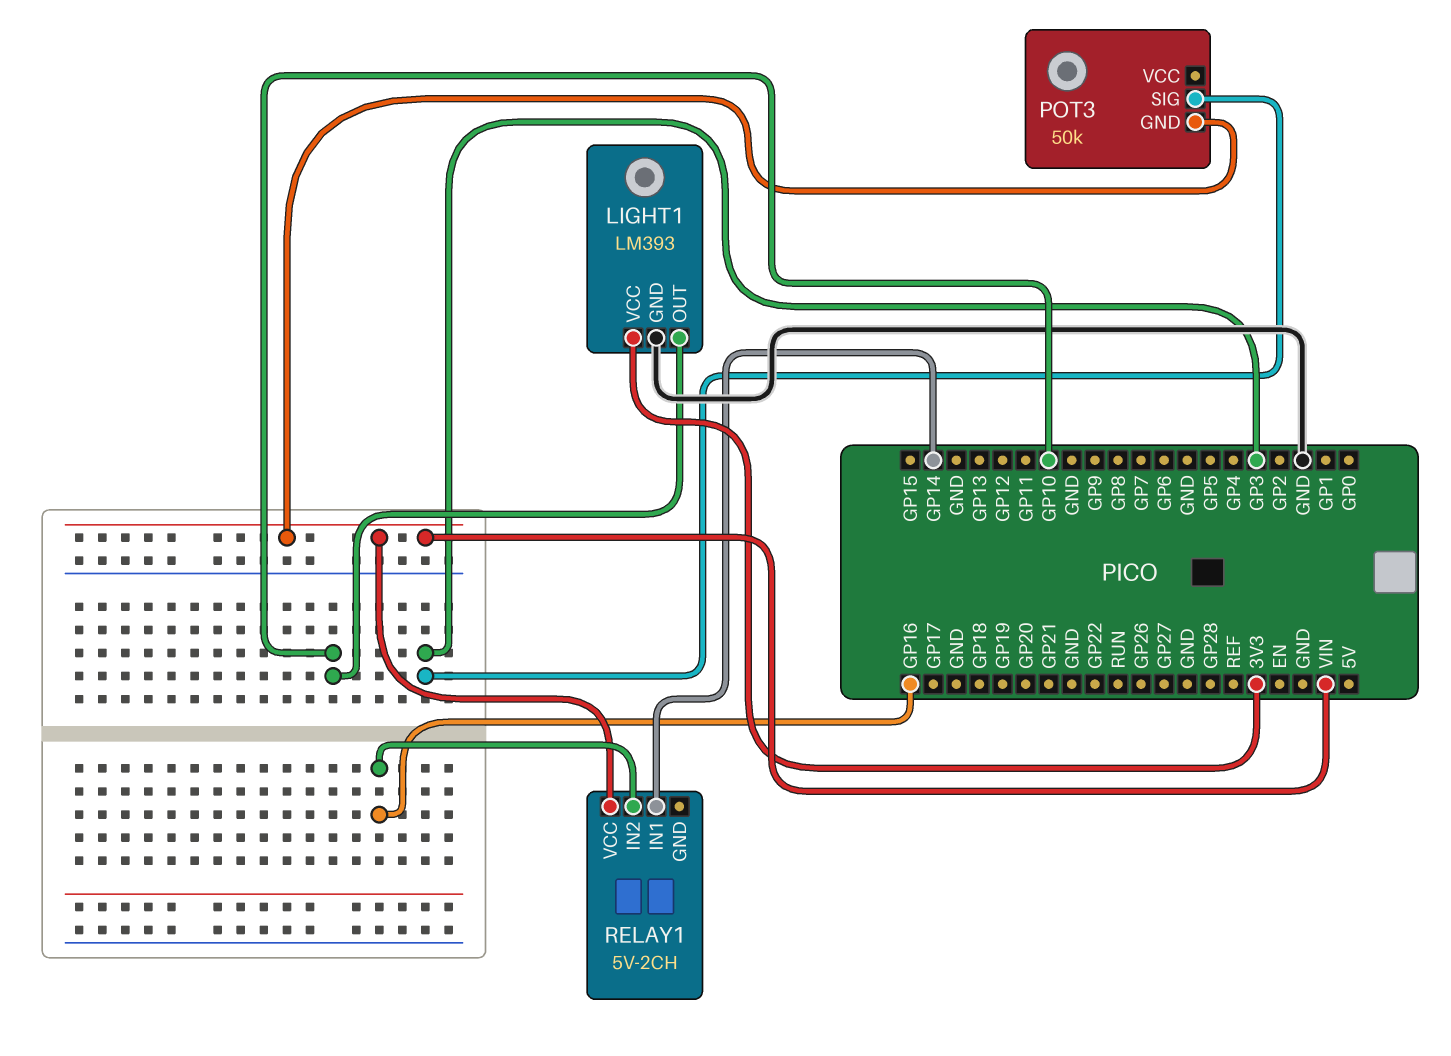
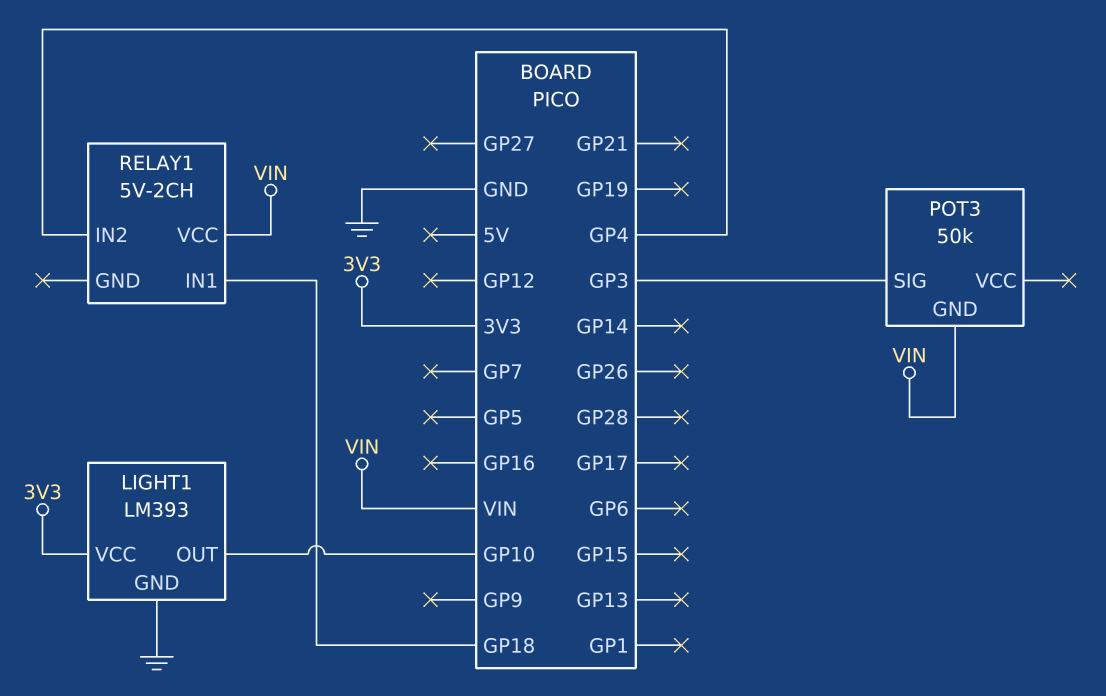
RELAY1 pin IN1: GP14 -> GP18
RELAY1 pin IN2: GP16 -> GP4

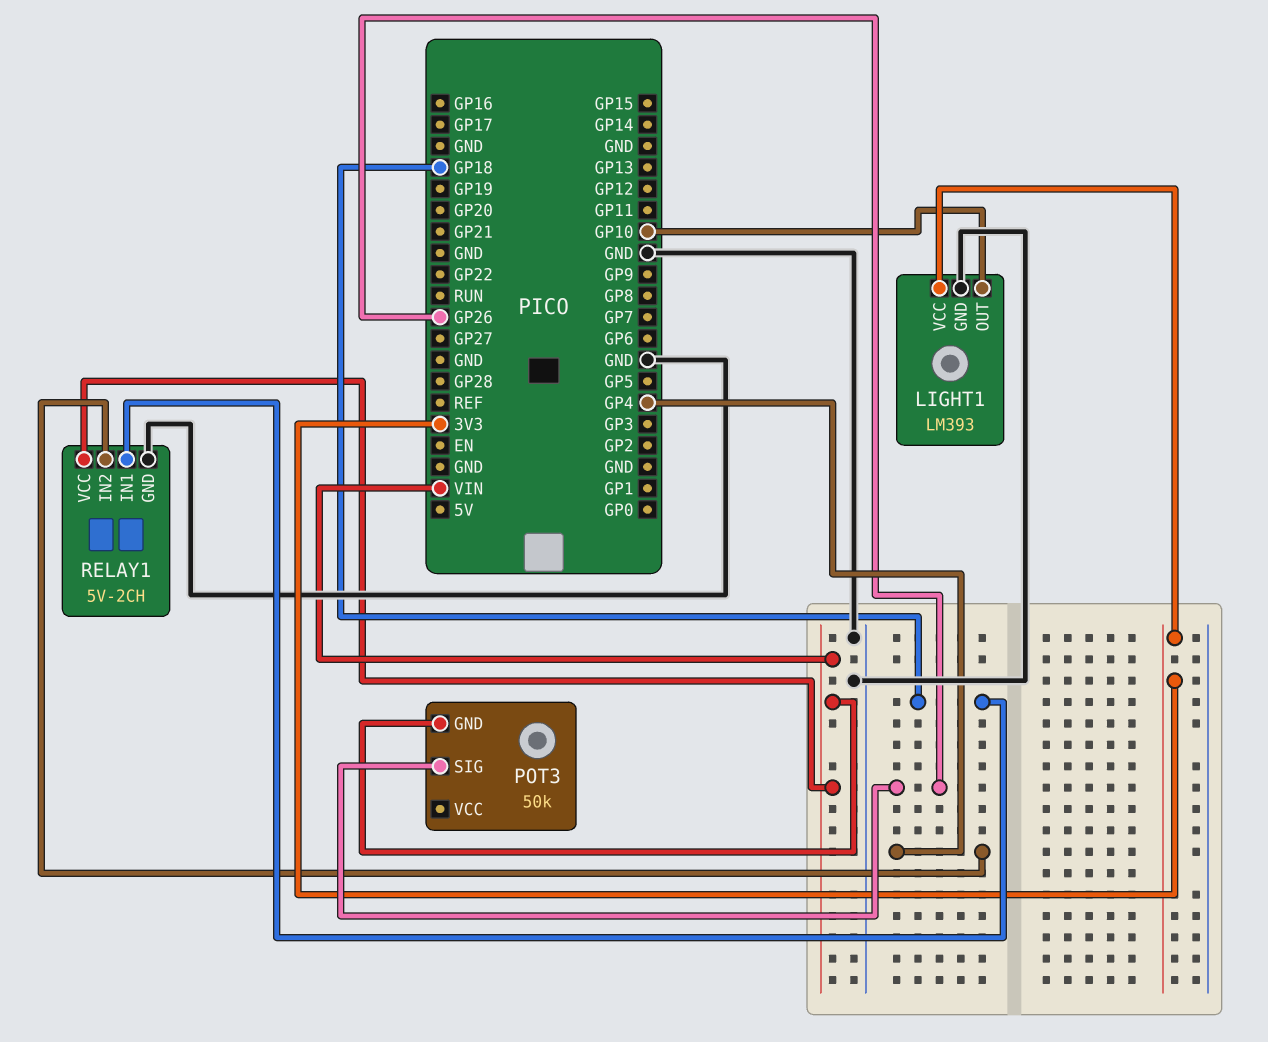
POT3 pin SIG: GP3 -> GP26
RELAY1 pin GND: none -> GND

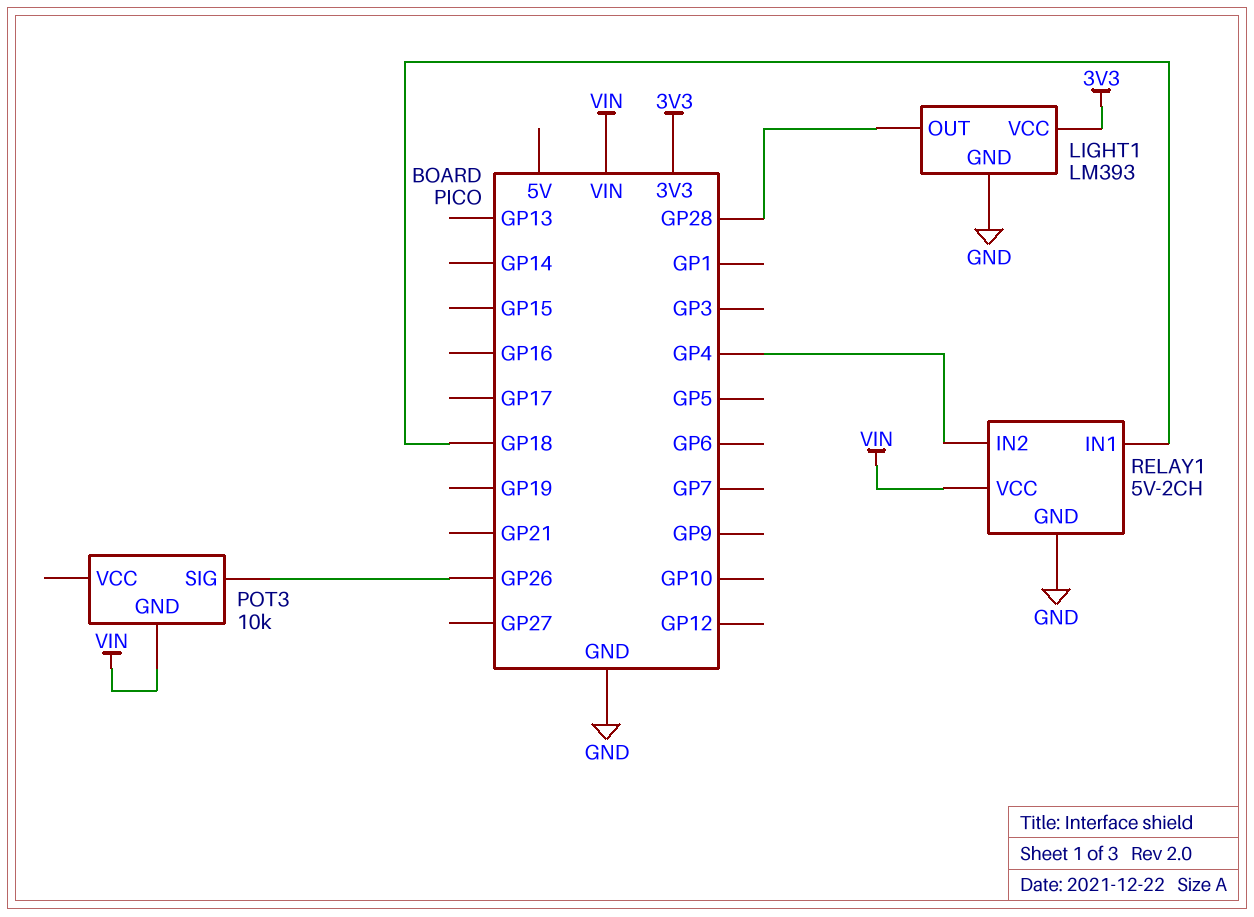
LIGHT1 pin OUT: GP10 -> GP28
POT3: 50k -> 10k

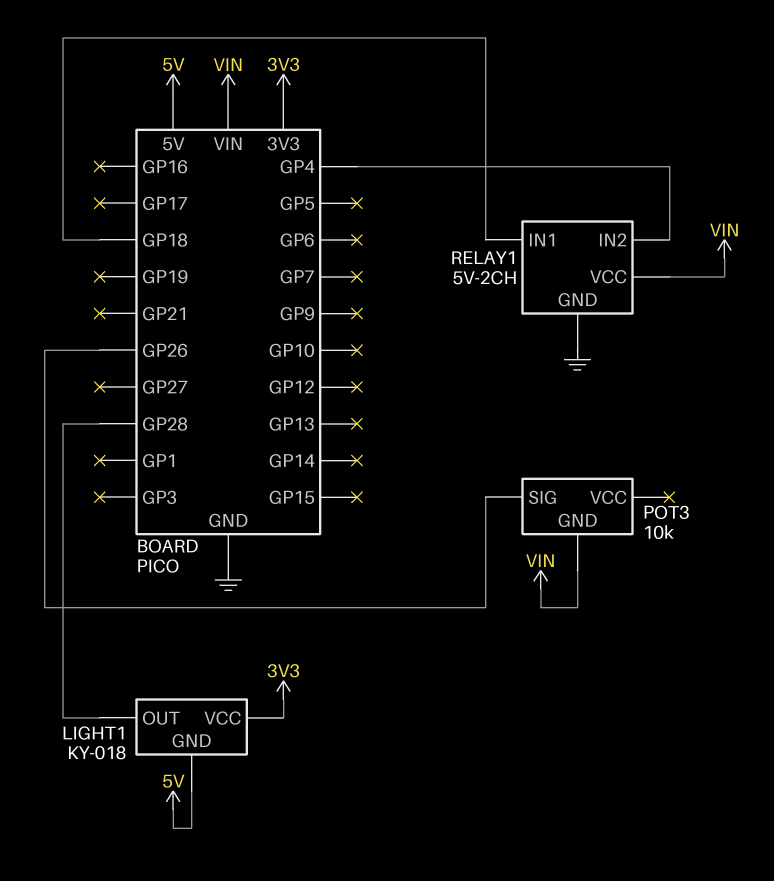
LIGHT1: LM393 -> KY-018
LIGHT1 pin GND: GND -> 5V

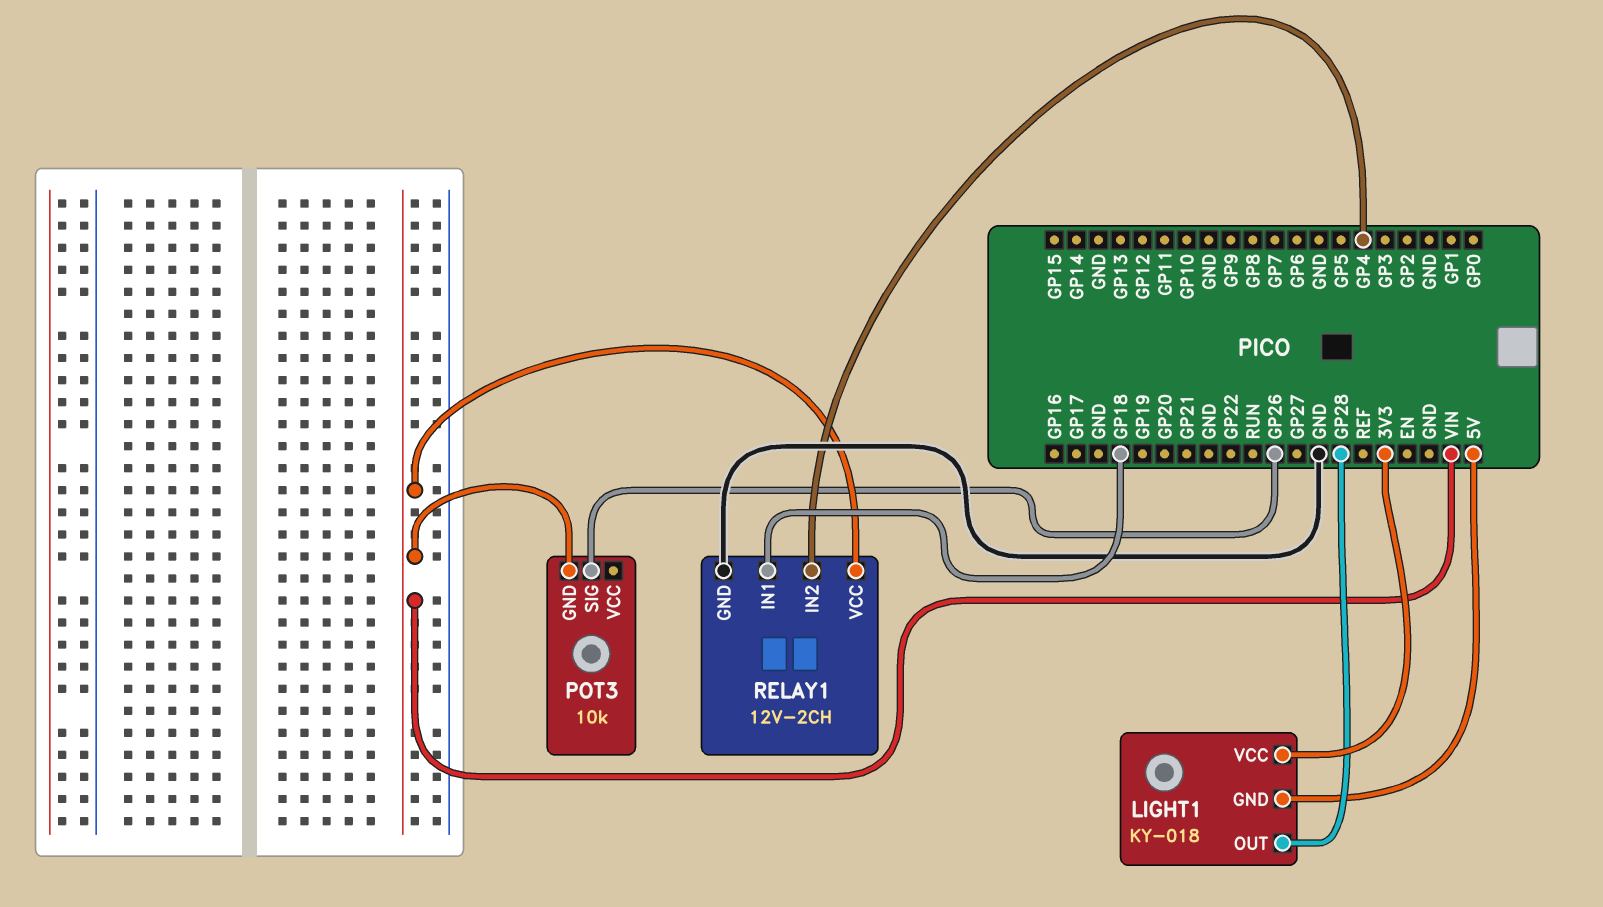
RELAY1: 5V-2CH -> 12V-2CH

